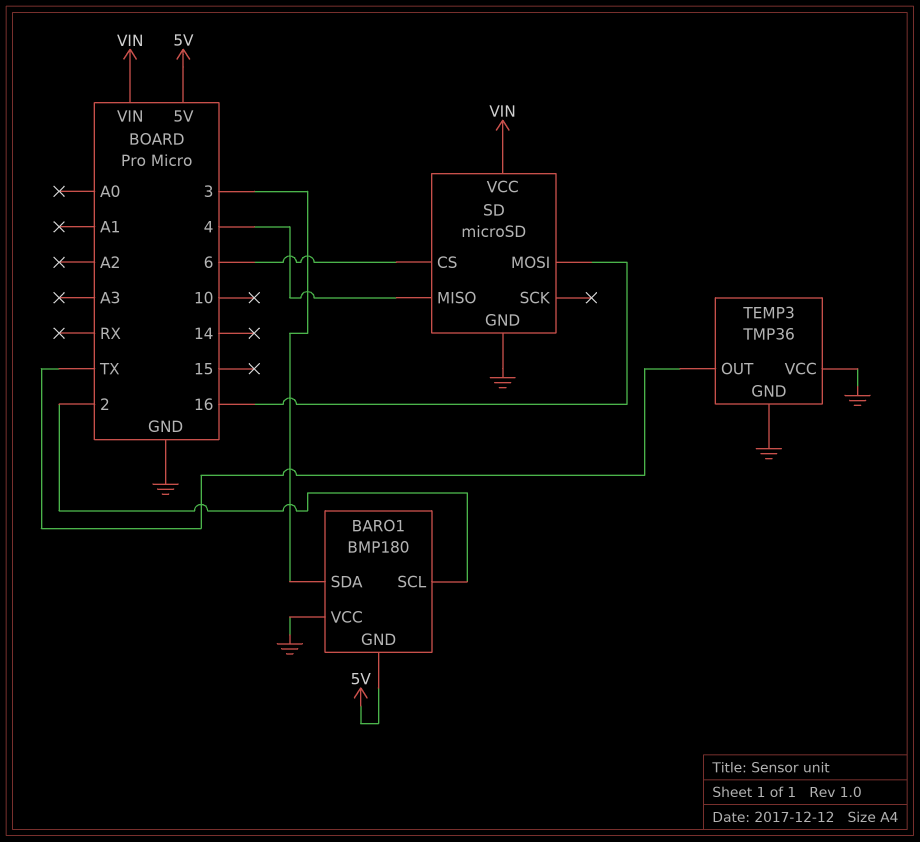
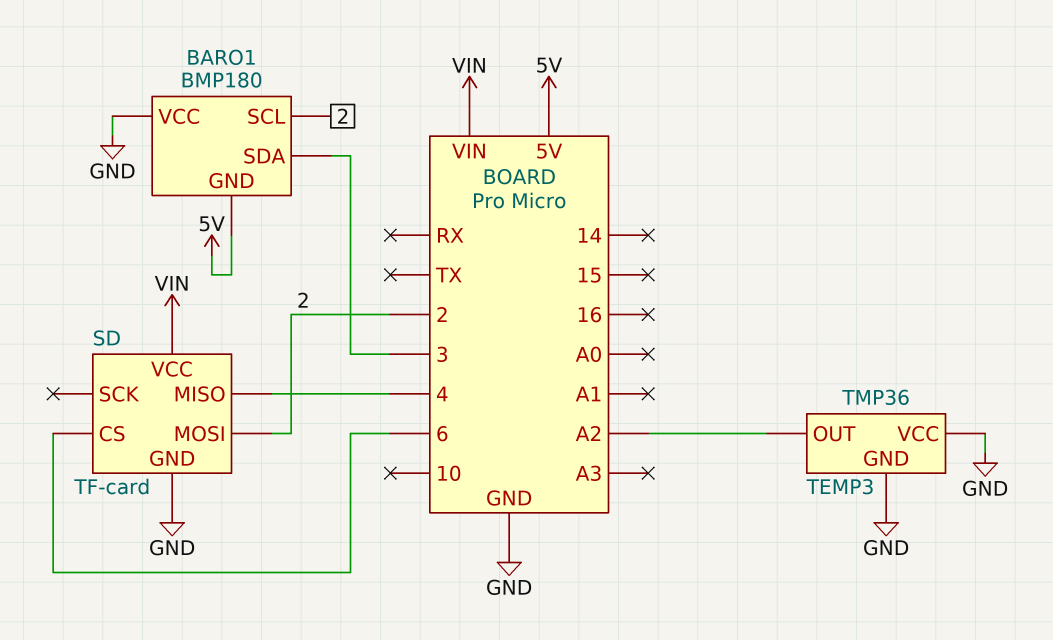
SD: microSD -> TF-card
SD pin MOSI: 16 -> 2
TEMP3 pin OUT: TX -> A2

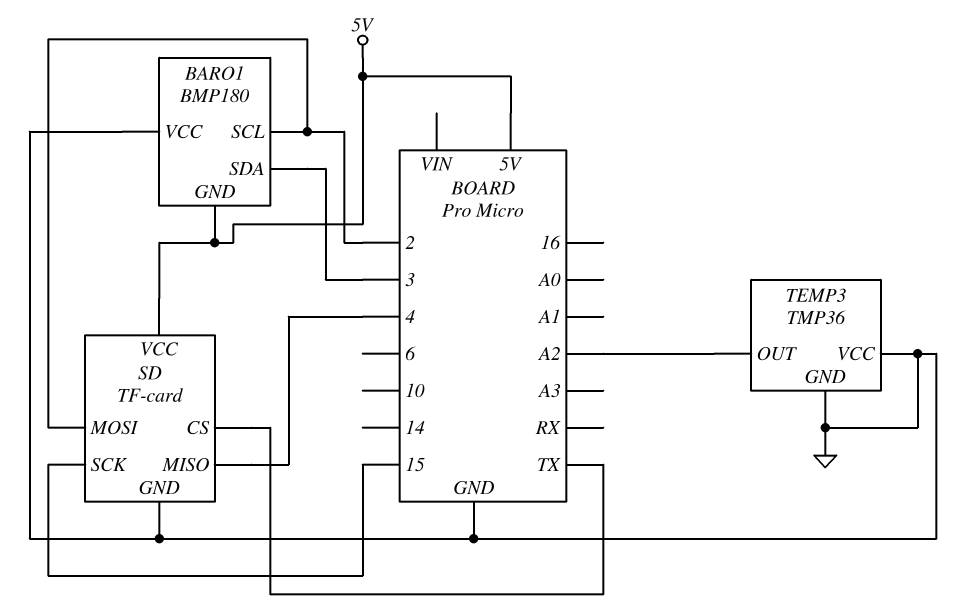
SD pin CS: 6 -> TX
SD pin SCK: none -> 15
SD pin VCC: VIN -> 5V

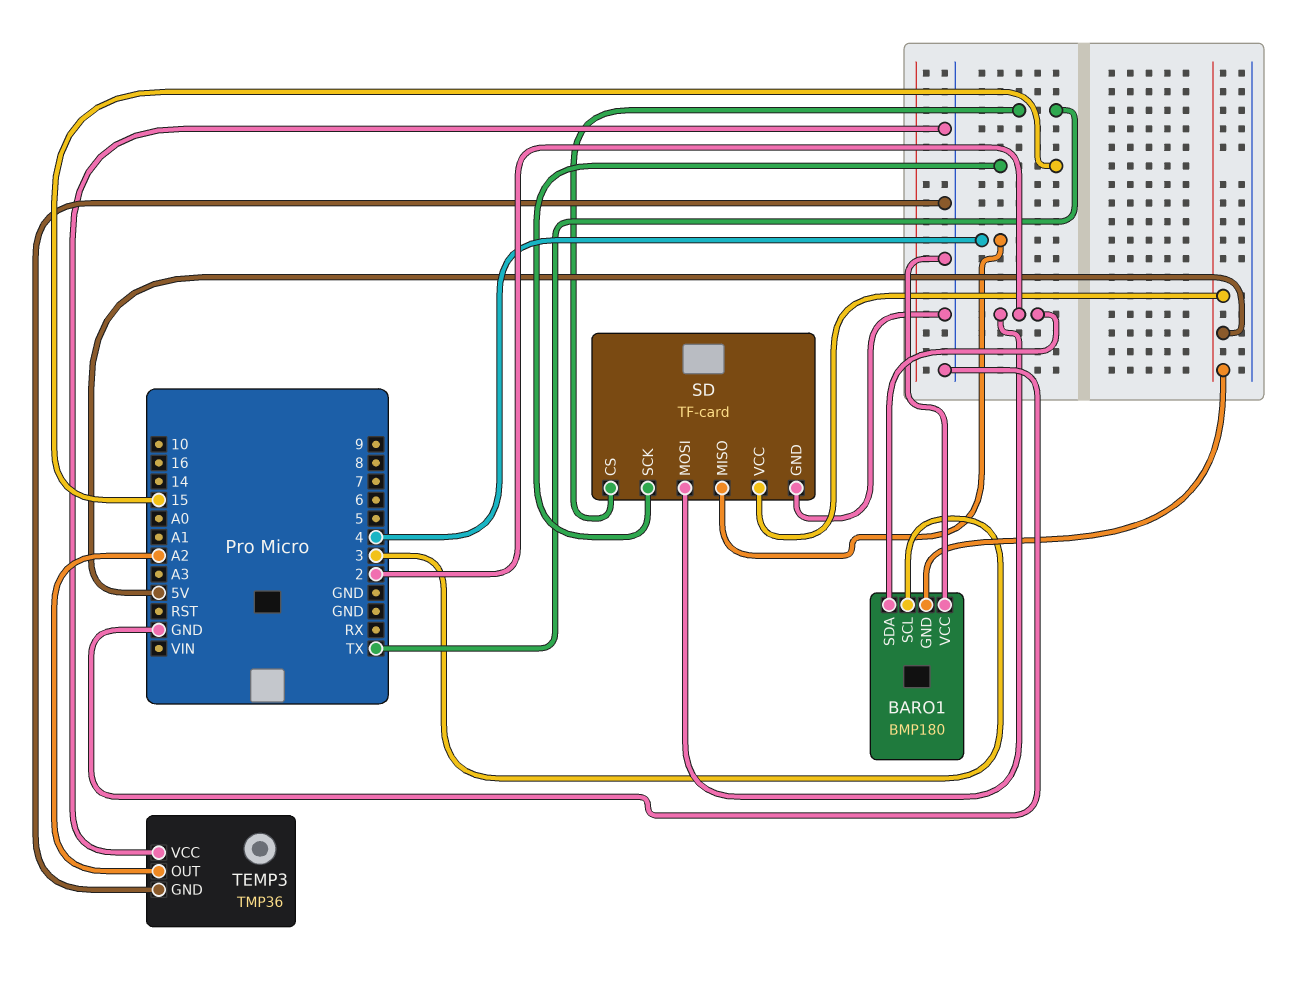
BARO1 pin SCL: 2 -> 3
BARO1 pin SDA: 3 -> 2

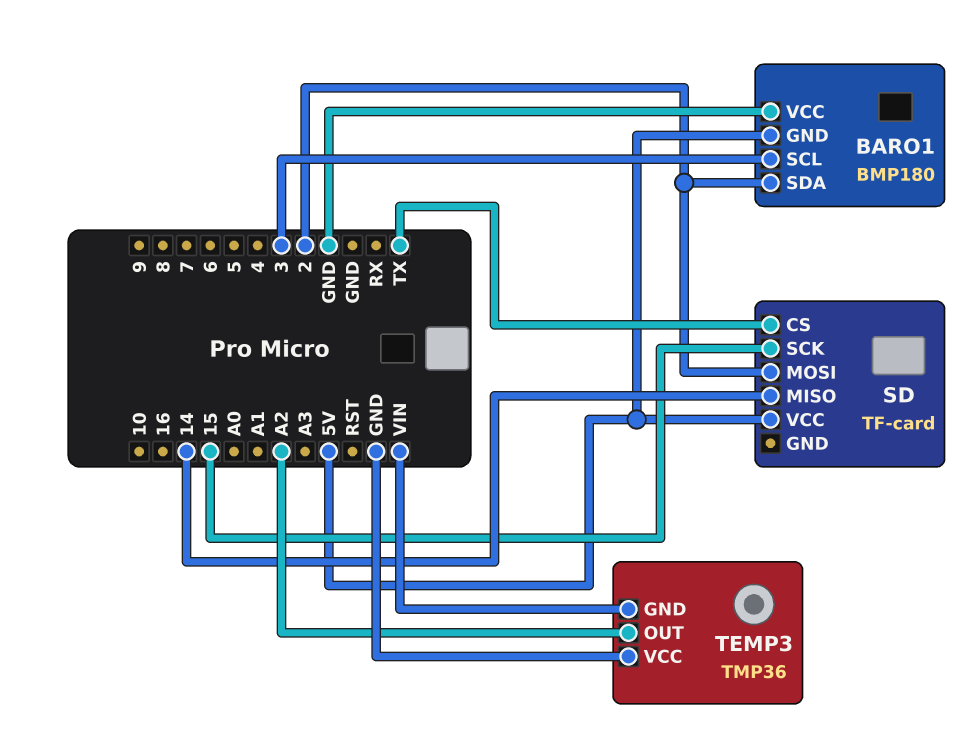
SD pin GND: GND -> none
SD pin MISO: 4 -> 14
TEMP3 pin GND: GND -> VIN

